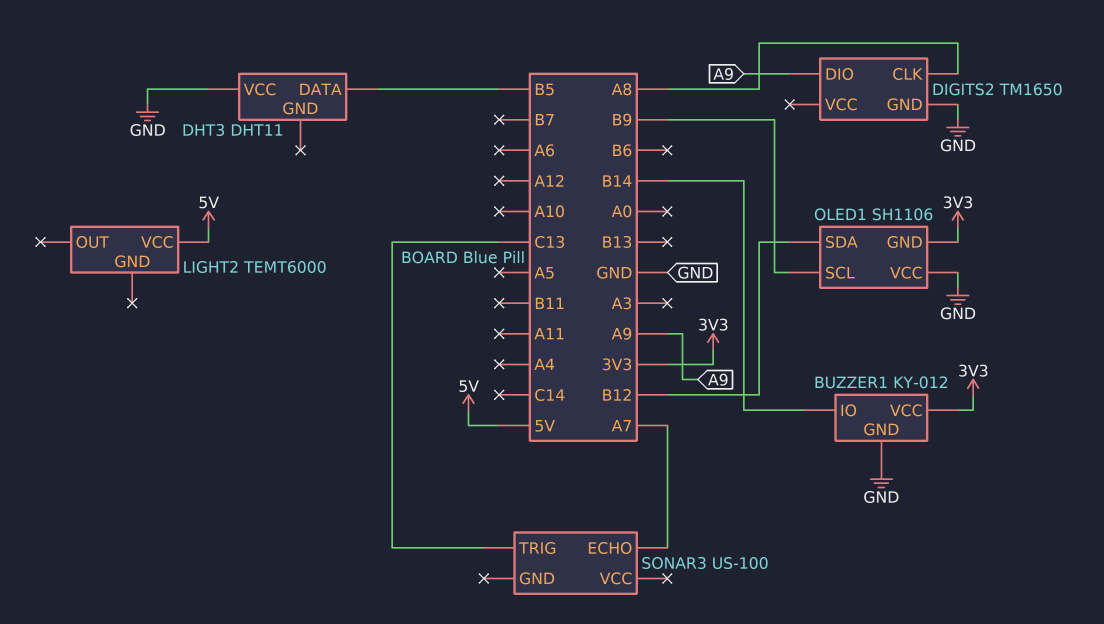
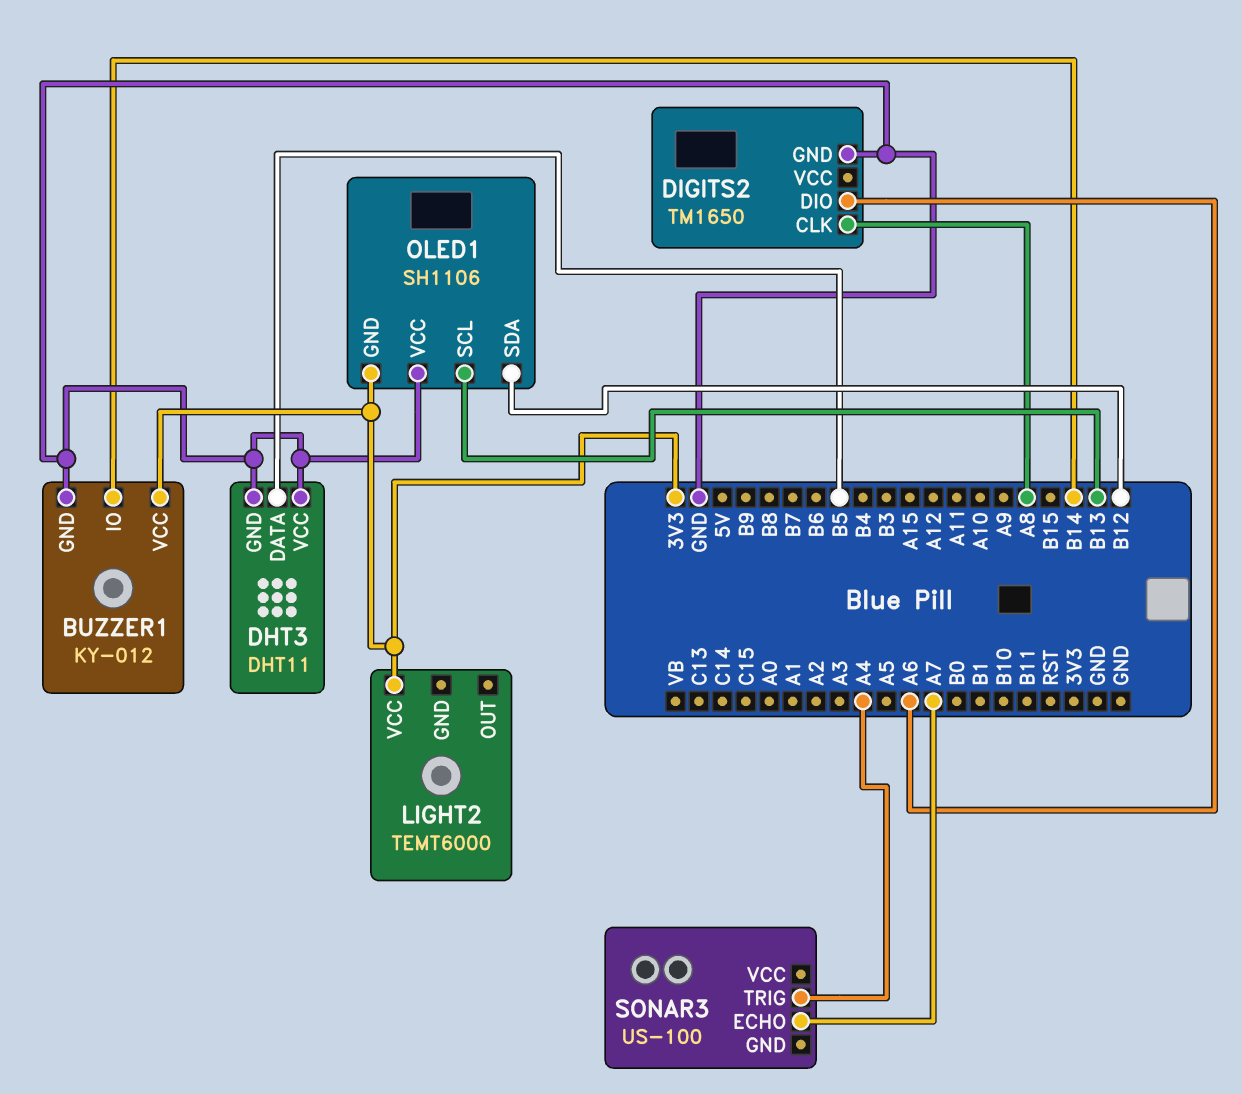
DHT3 pin GND: none -> GND
DIGITS2 pin DIO: A9 -> A6
LIGHT2 pin VCC: 5V -> 3V3
OLED1 pin SCL: B9 -> B13
SONAR3 pin TRIG: C13 -> A4

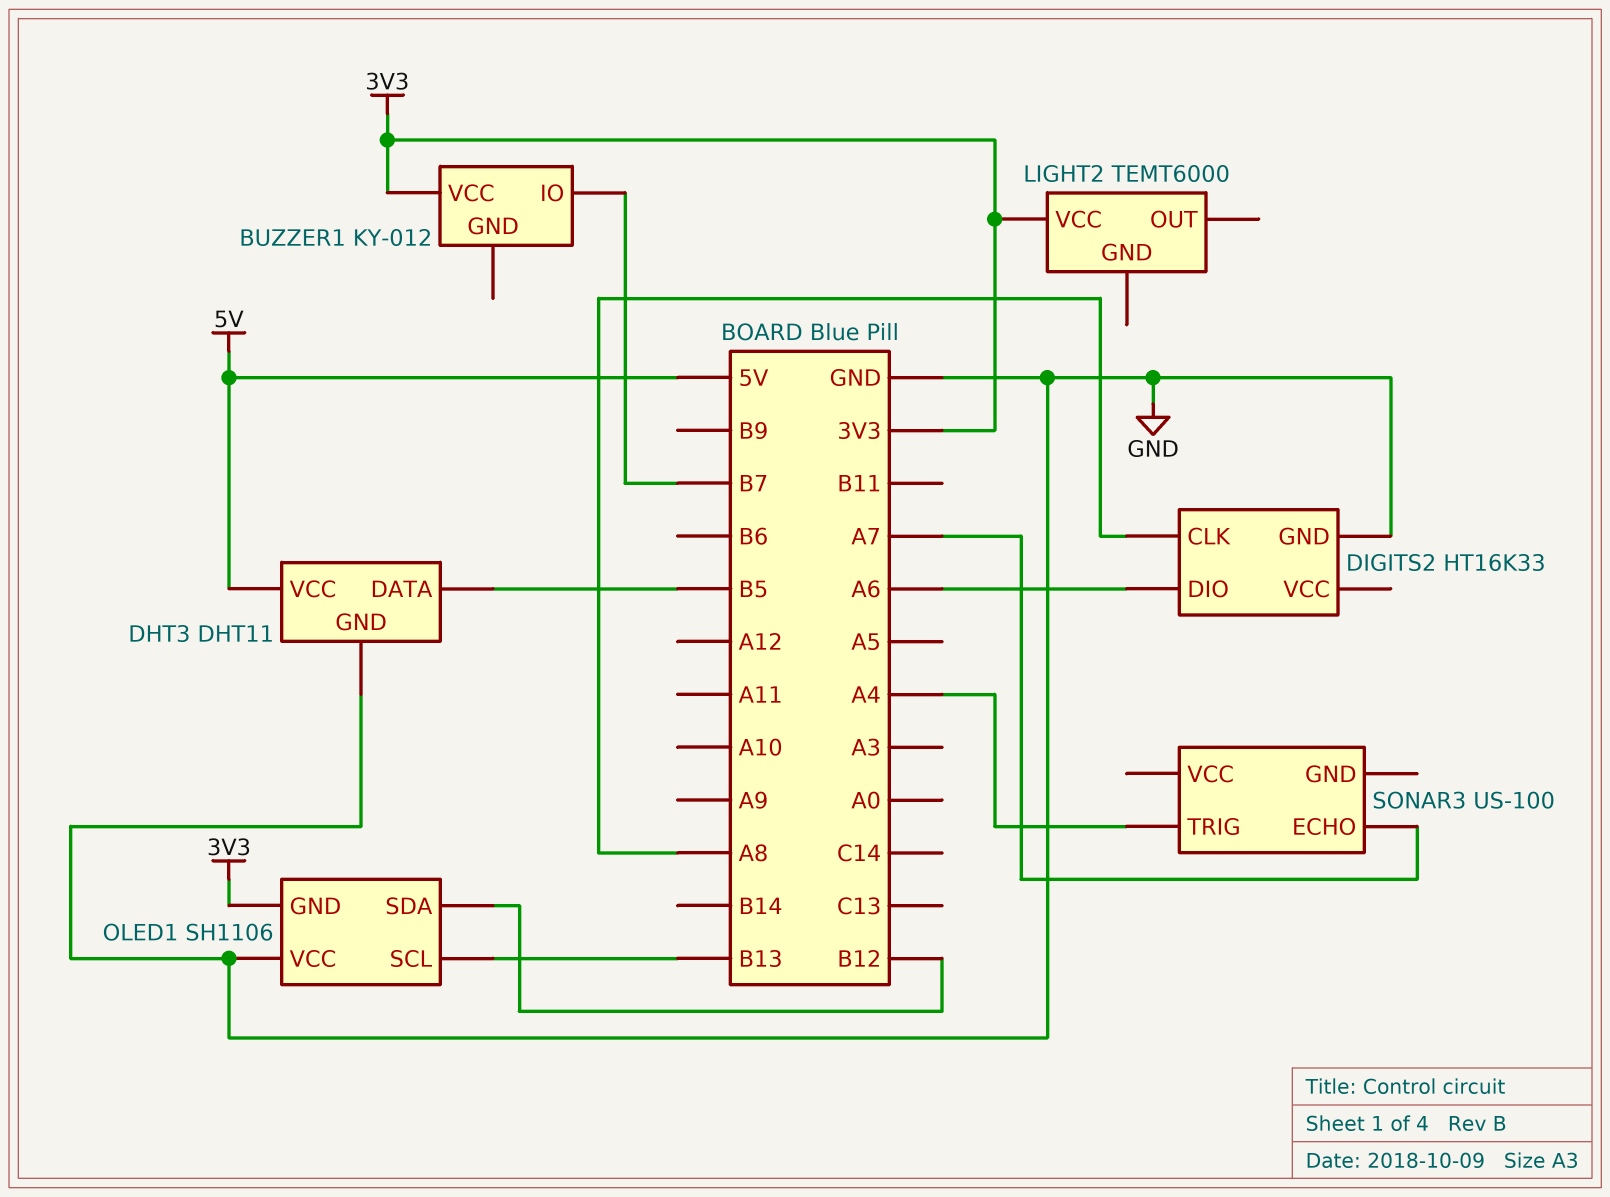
BUZZER1 pin GND: GND -> none
BUZZER1 pin IO: B14 -> B7
DHT3 pin VCC: GND -> 5V
DIGITS2: TM1650 -> HT16K33

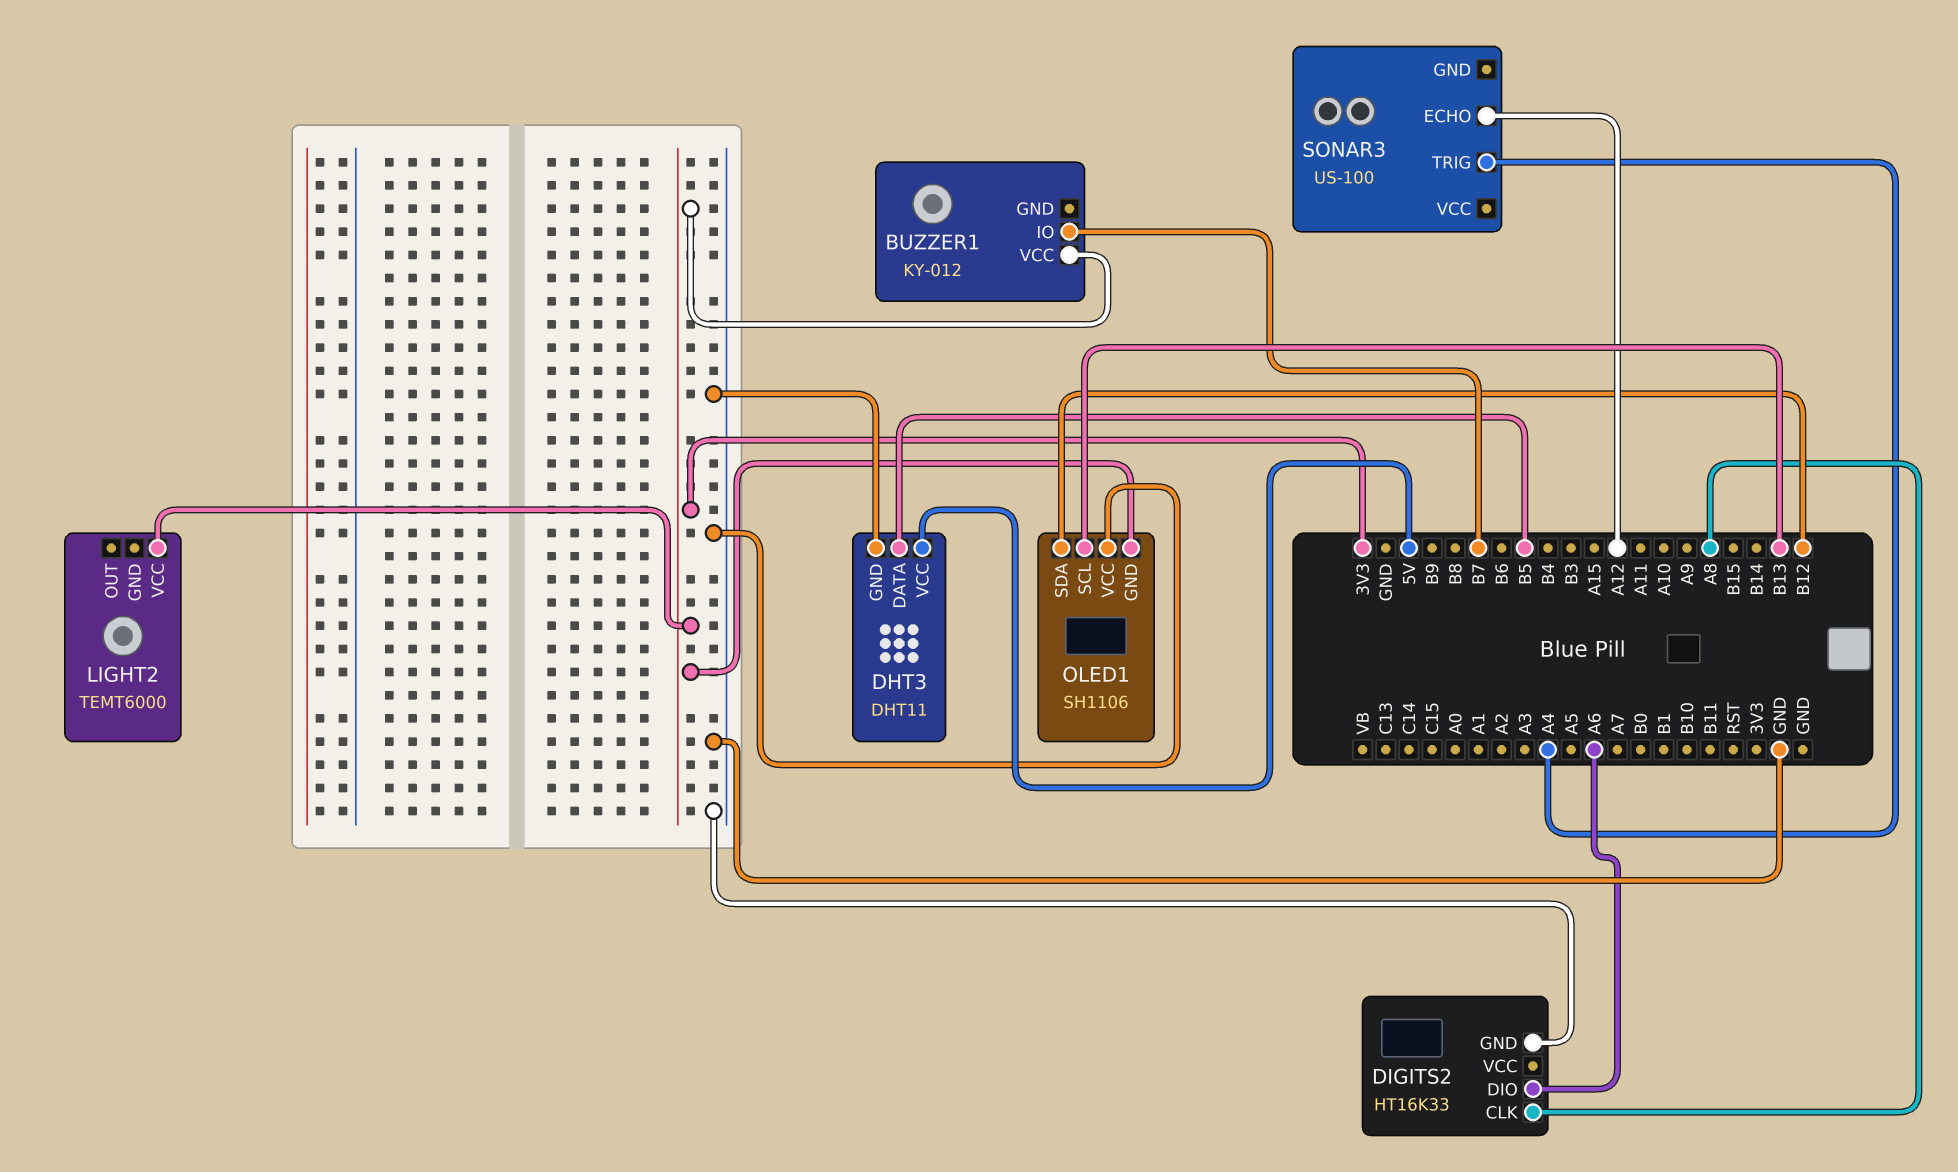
SONAR3 pin ECHO: A7 -> A12

